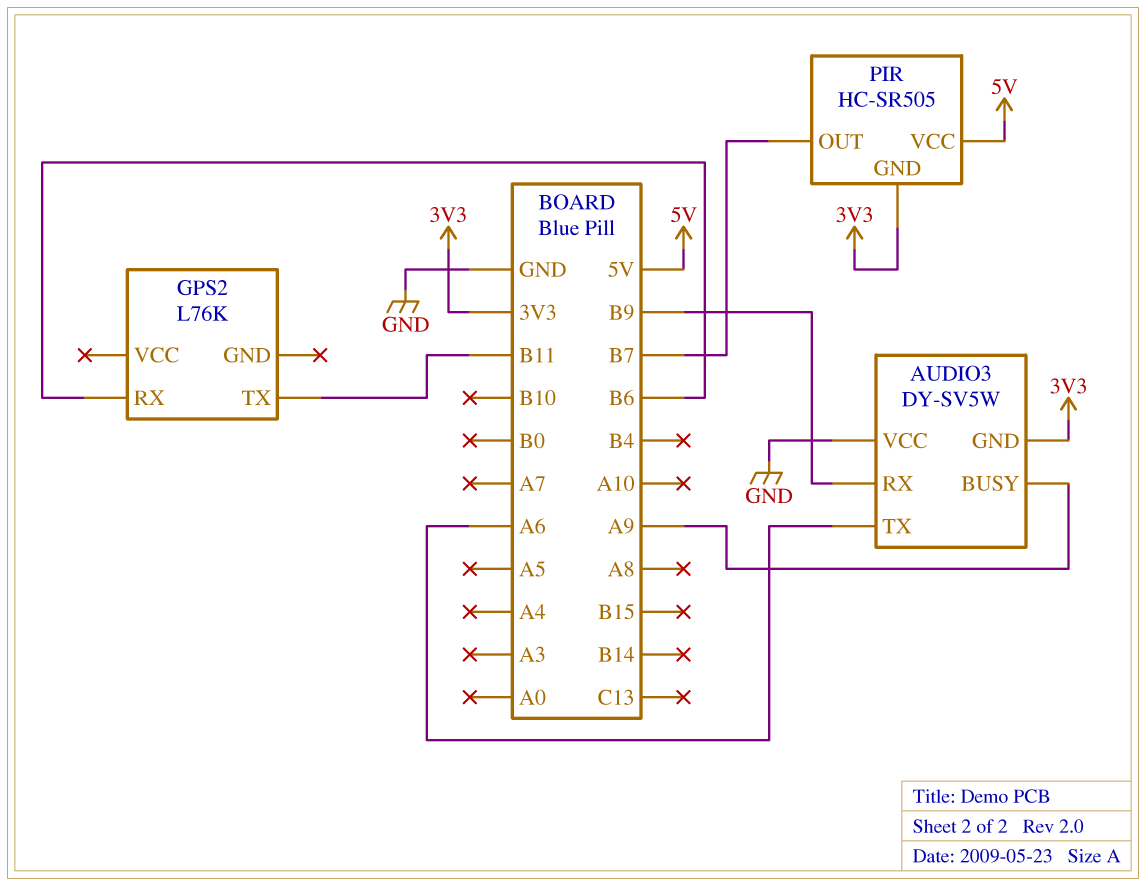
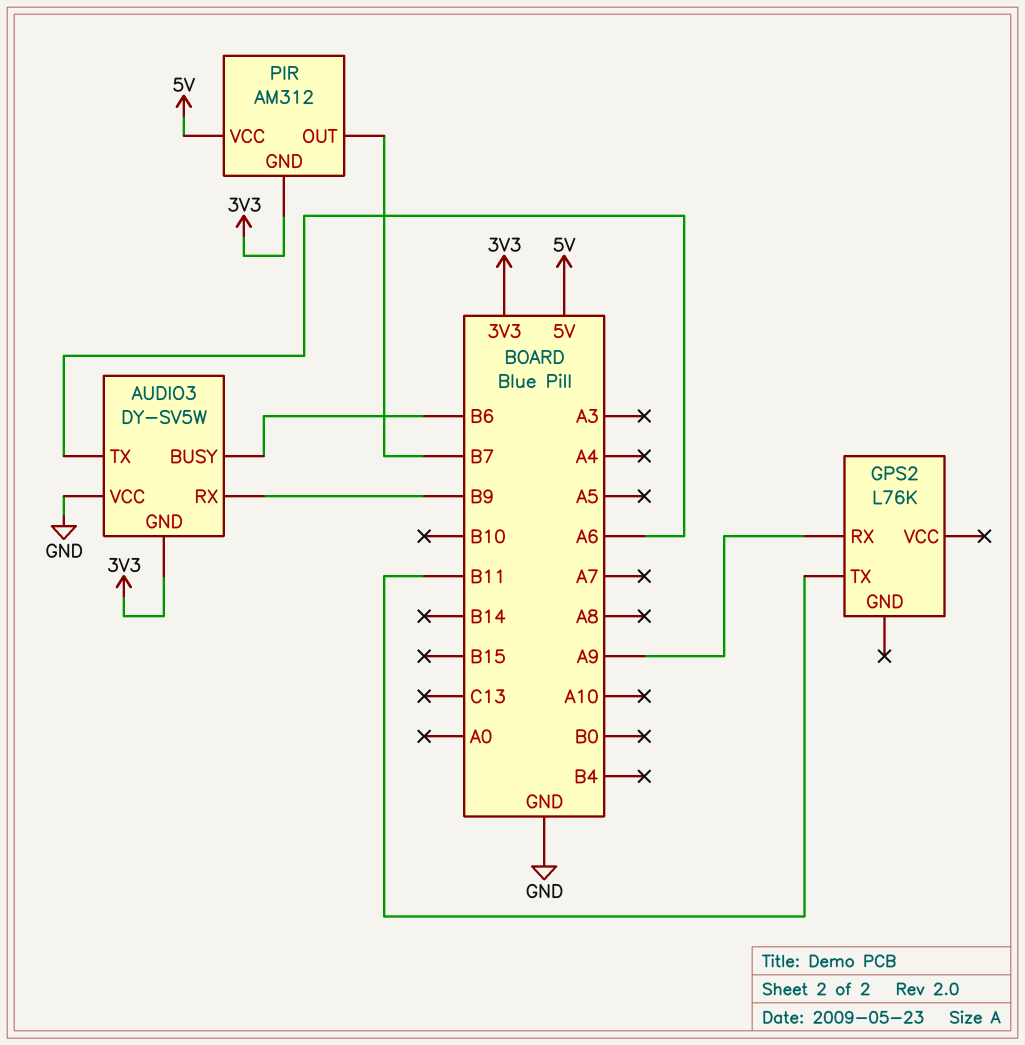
AUDIO3 pin BUSY: A9 -> B6
GPS2 pin RX: B6 -> A9
PIR: HC-SR505 -> AM312

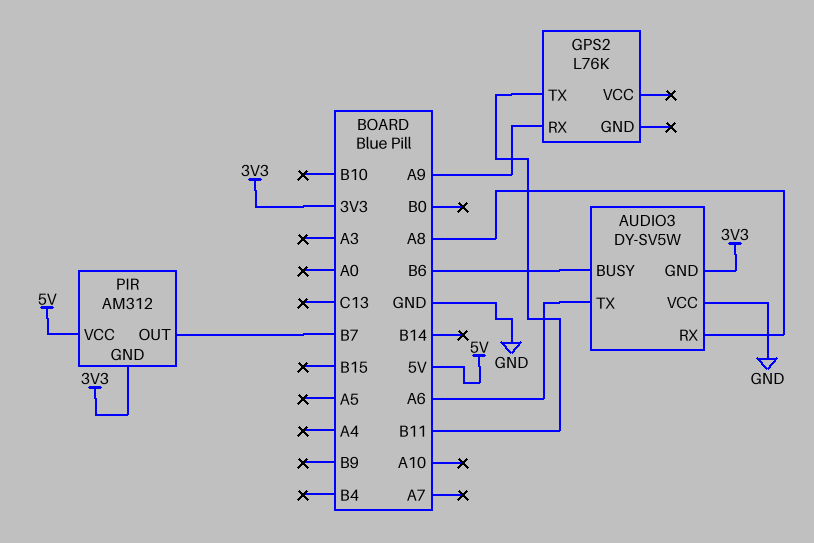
AUDIO3 pin RX: B9 -> A8

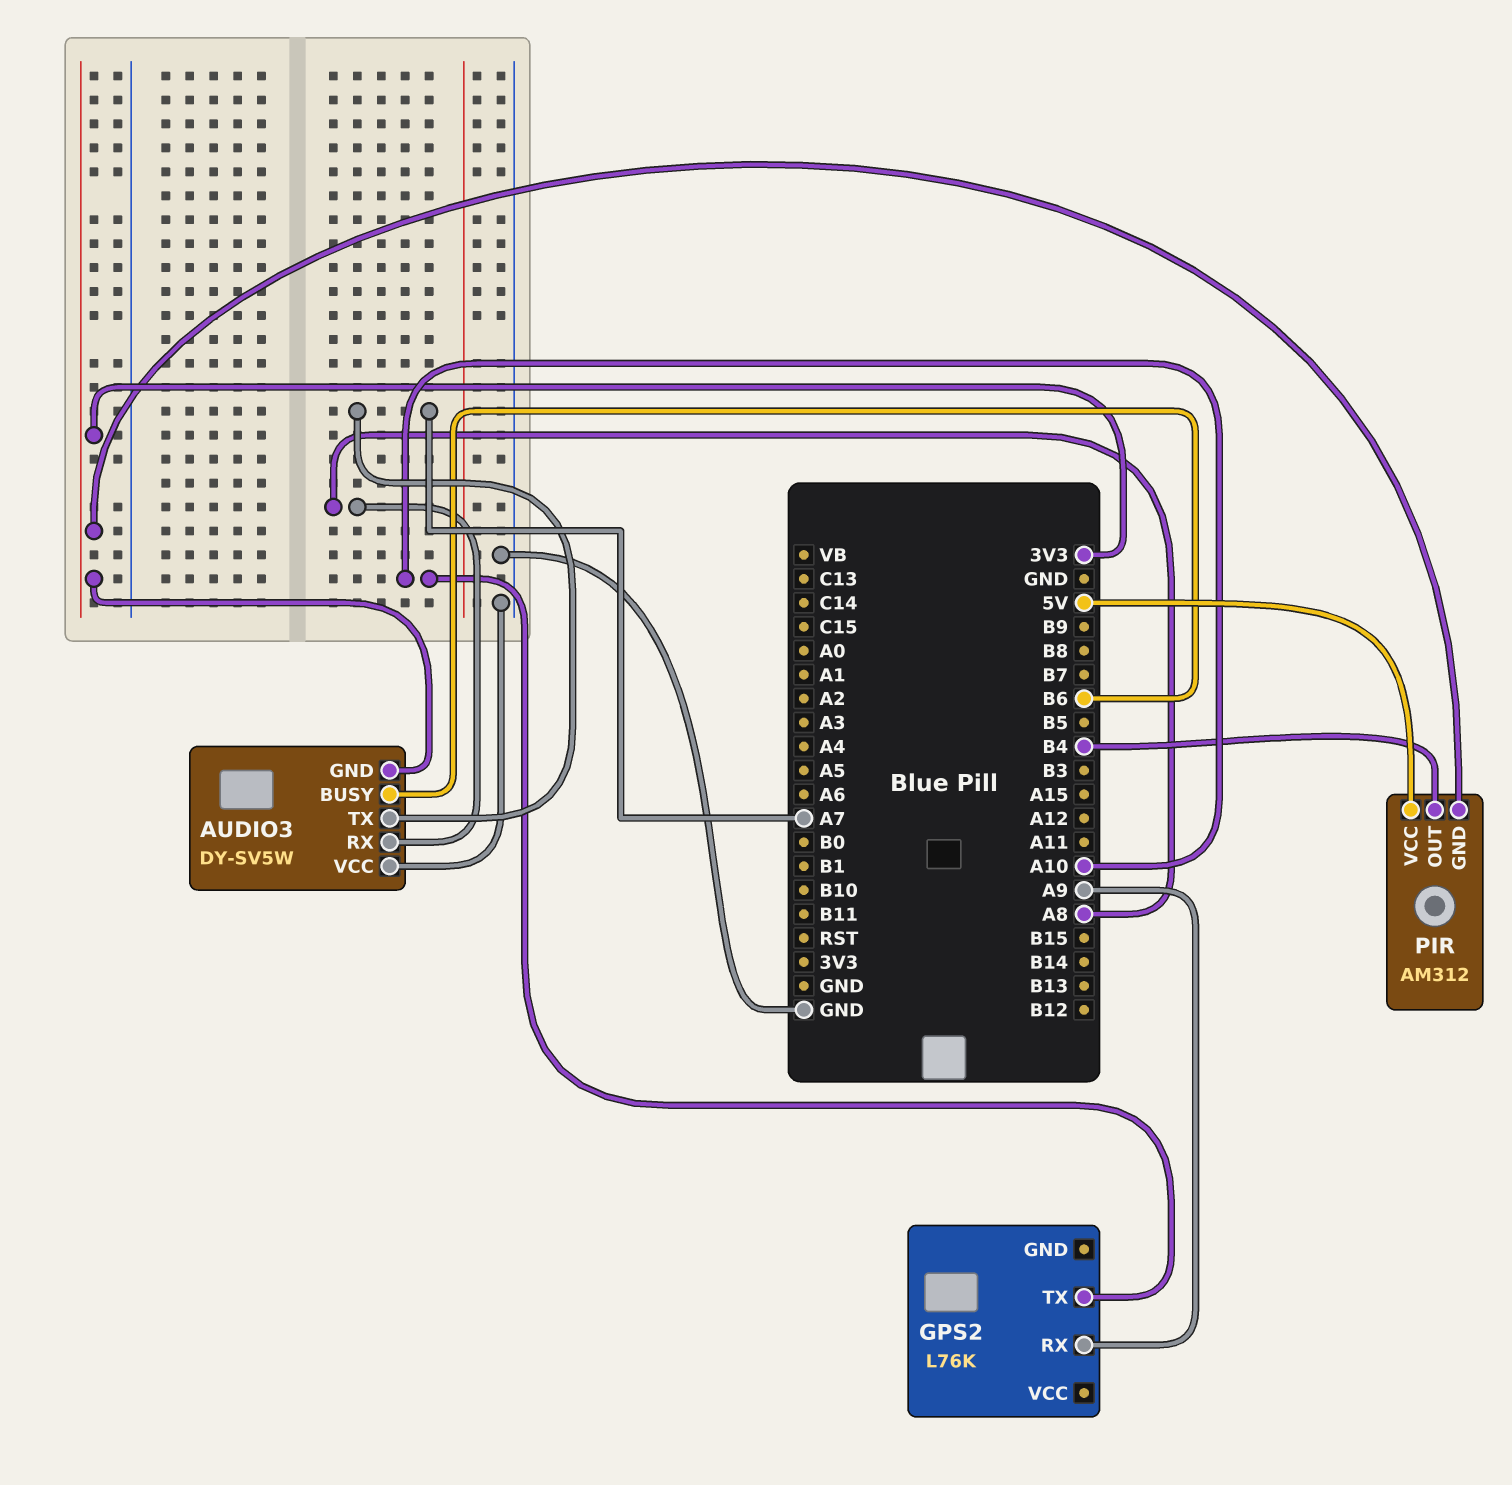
AUDIO3 pin TX: A6 -> A7
GPS2 pin TX: B11 -> A10
PIR pin OUT: B7 -> B4

